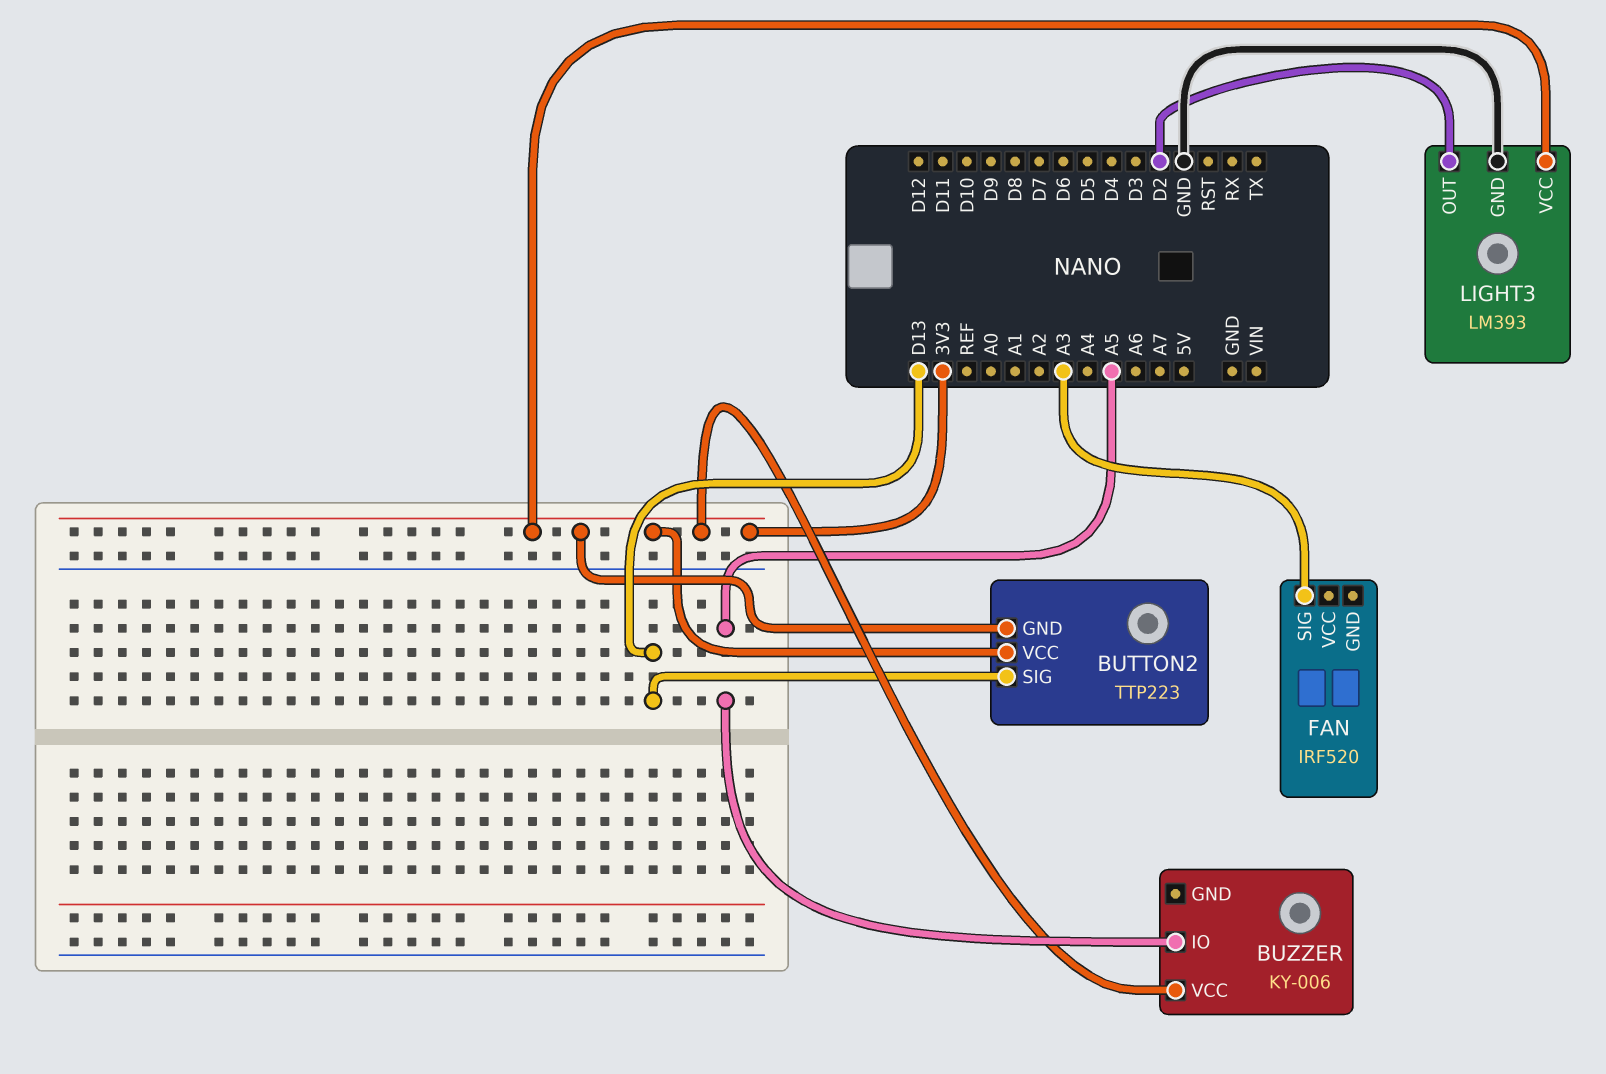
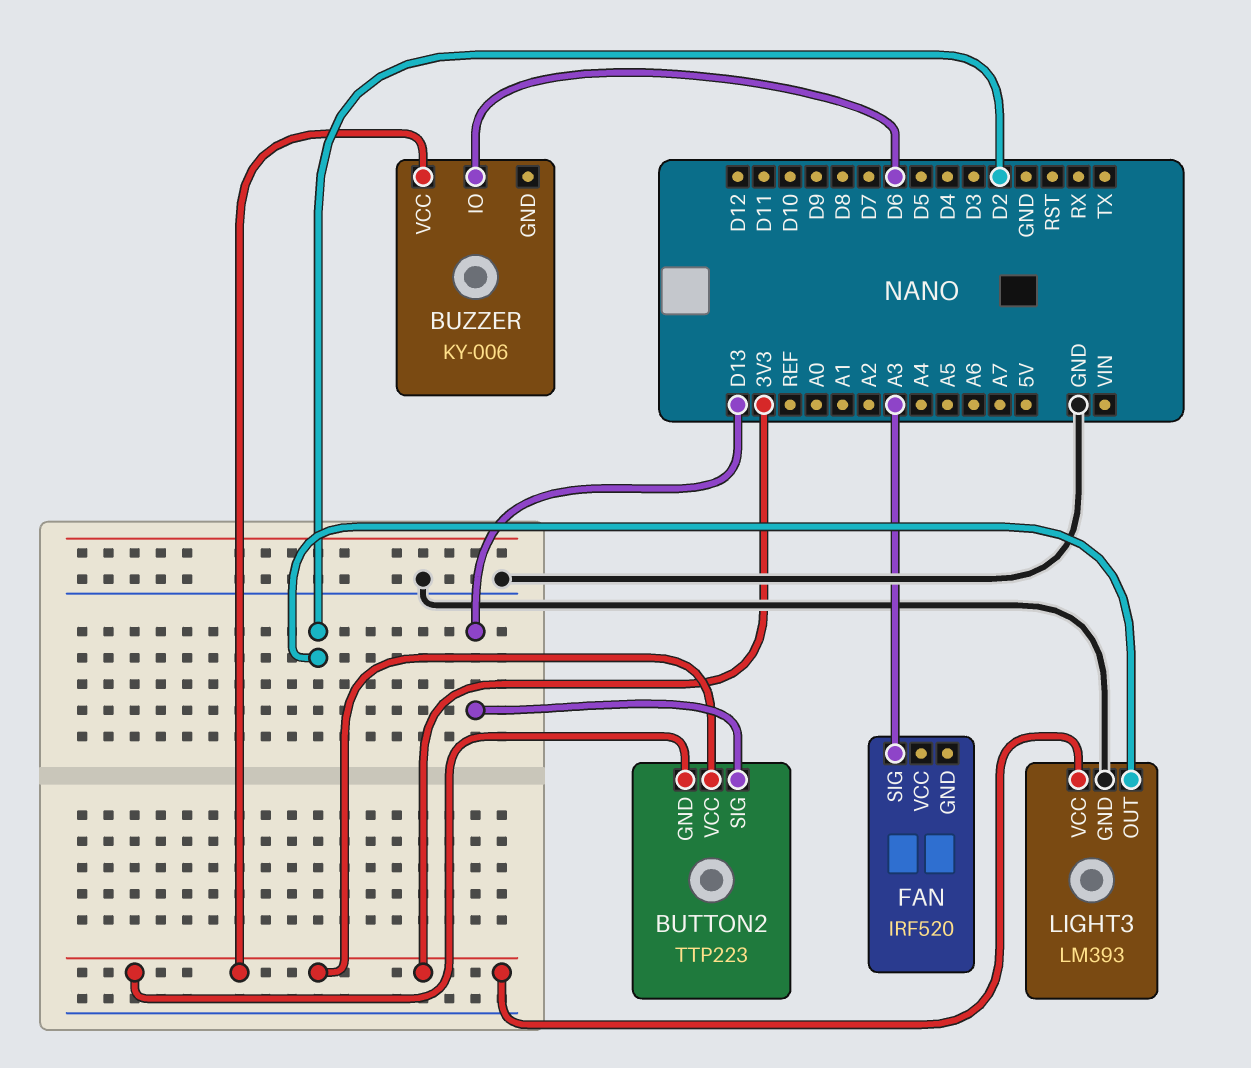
BUZZER pin IO: A5 -> D6

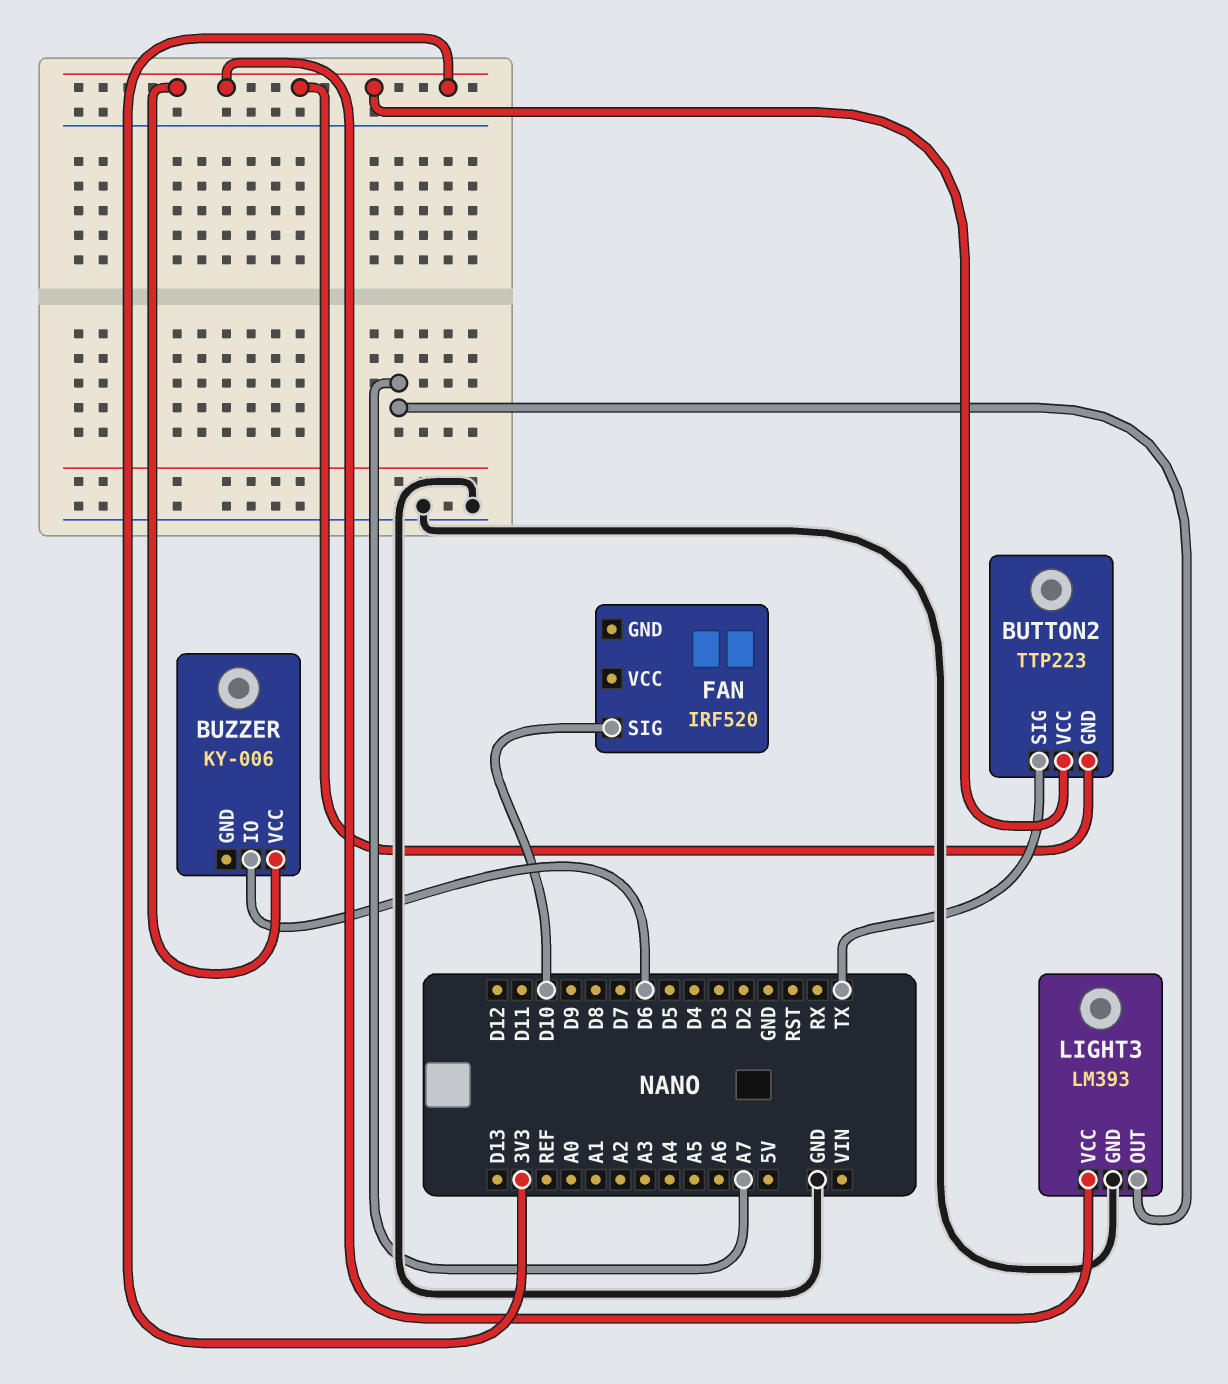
BUTTON2 pin SIG: D13 -> TX
FAN pin SIG: A3 -> D10
LIGHT3 pin OUT: D2 -> A7

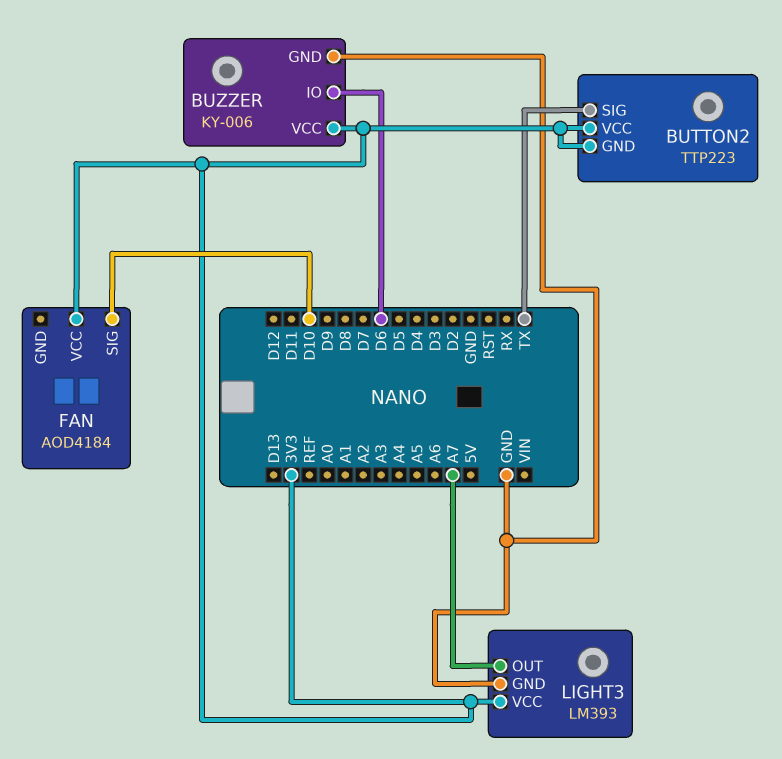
BUZZER pin GND: none -> GND
FAN: IRF520 -> AOD4184
FAN pin VCC: none -> 3V3

